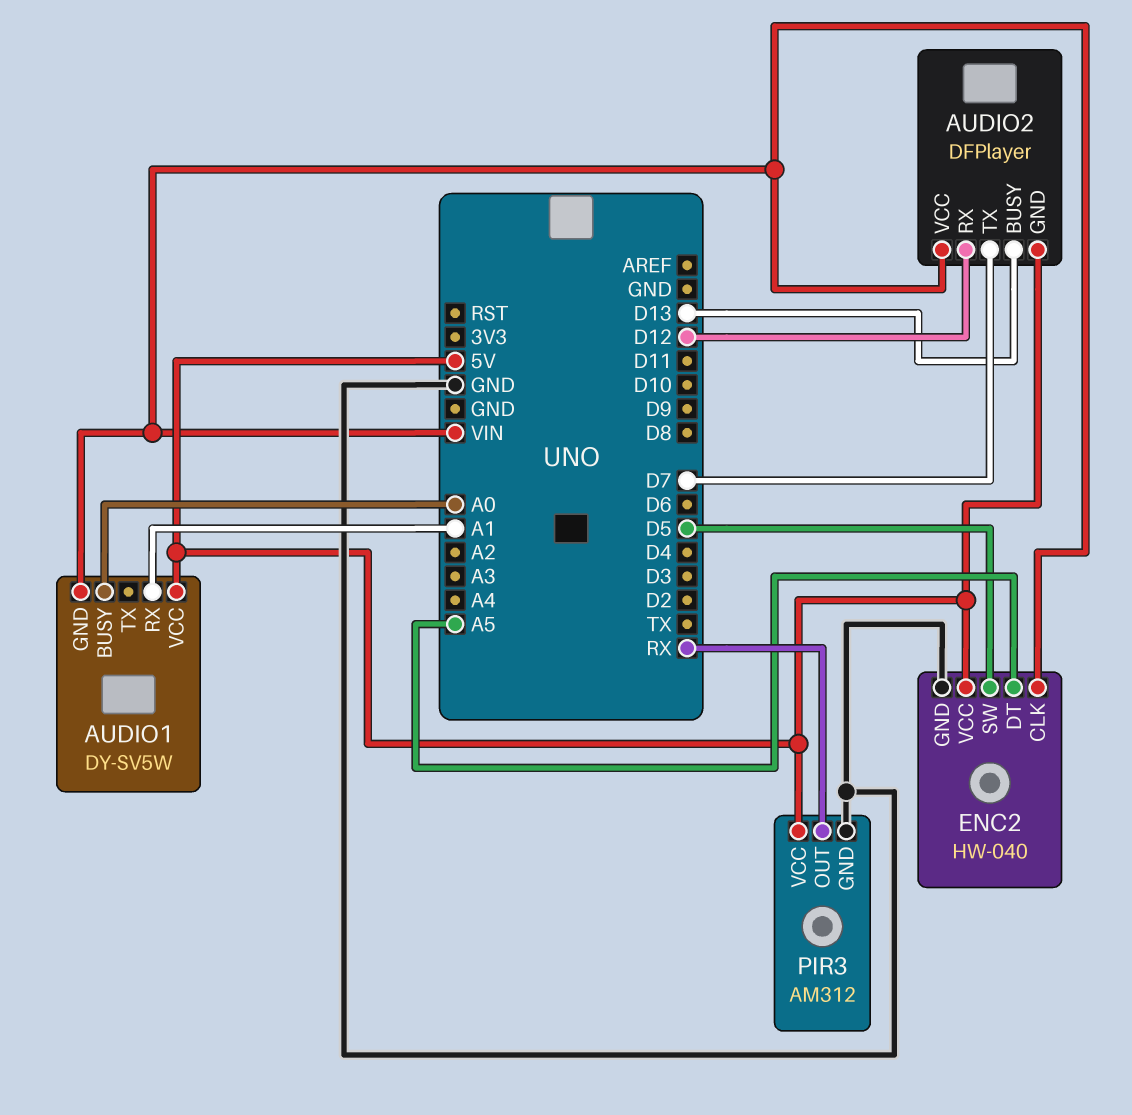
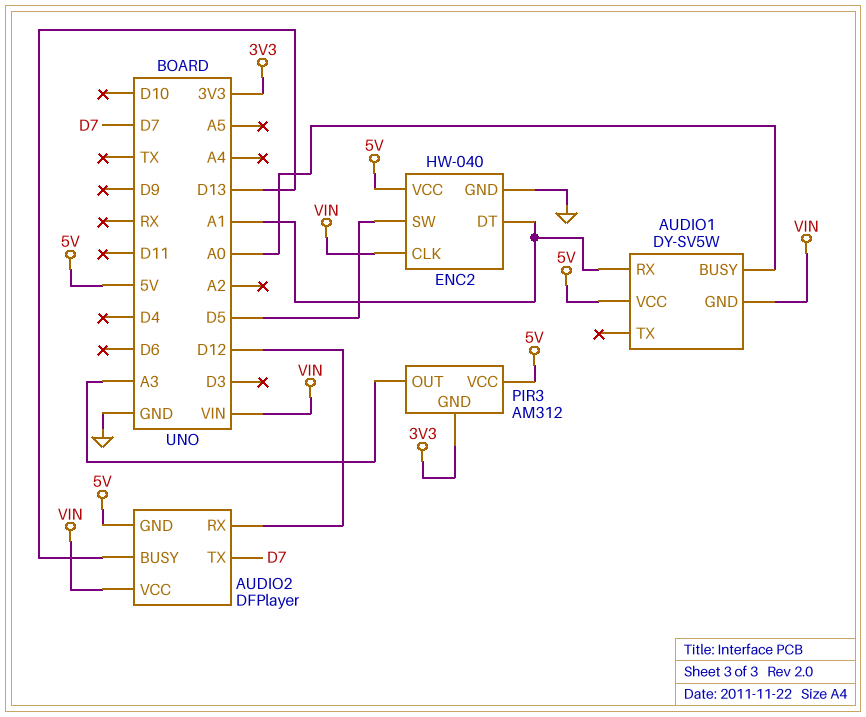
ENC2 pin DT: A5 -> A1
PIR3 pin GND: GND -> 3V3
PIR3 pin OUT: RX -> A3

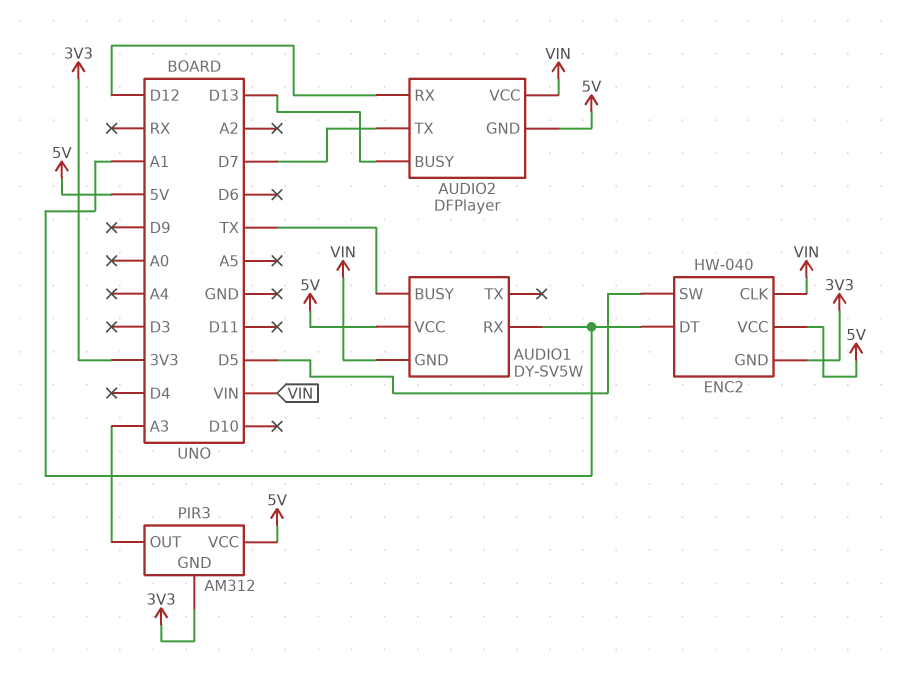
AUDIO1 pin BUSY: A0 -> TX
ENC2 pin GND: GND -> 3V3

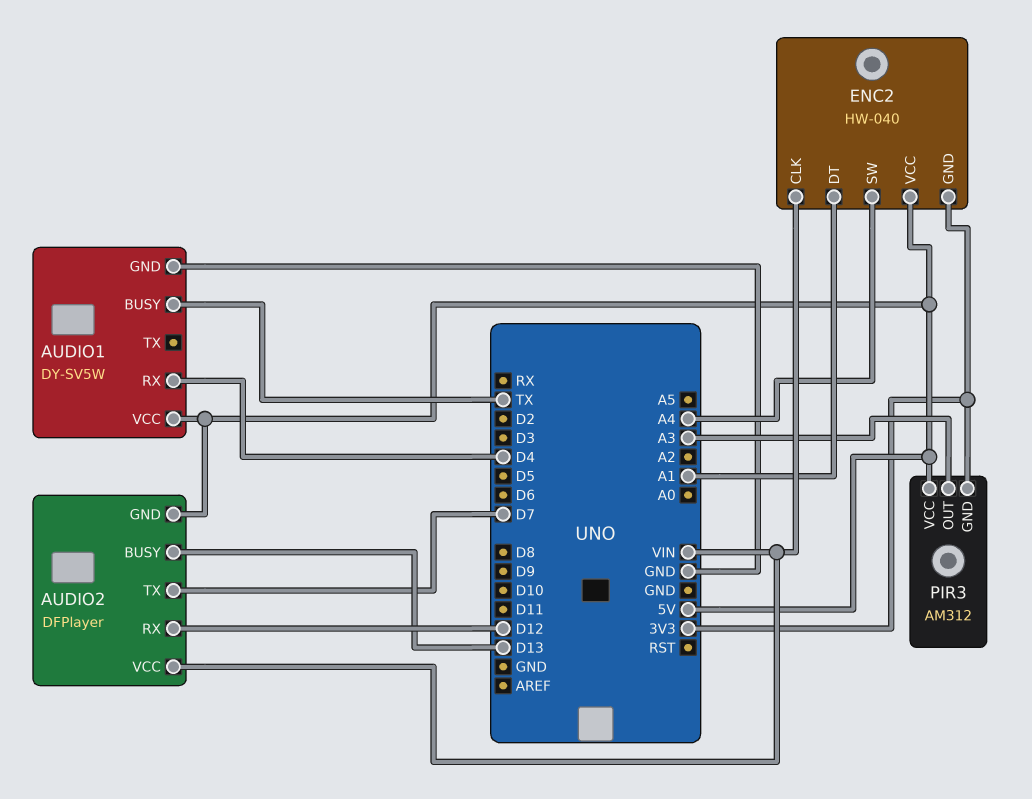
AUDIO1 pin GND: VIN -> GND
AUDIO1 pin RX: A1 -> D4
ENC2 pin SW: D5 -> A4

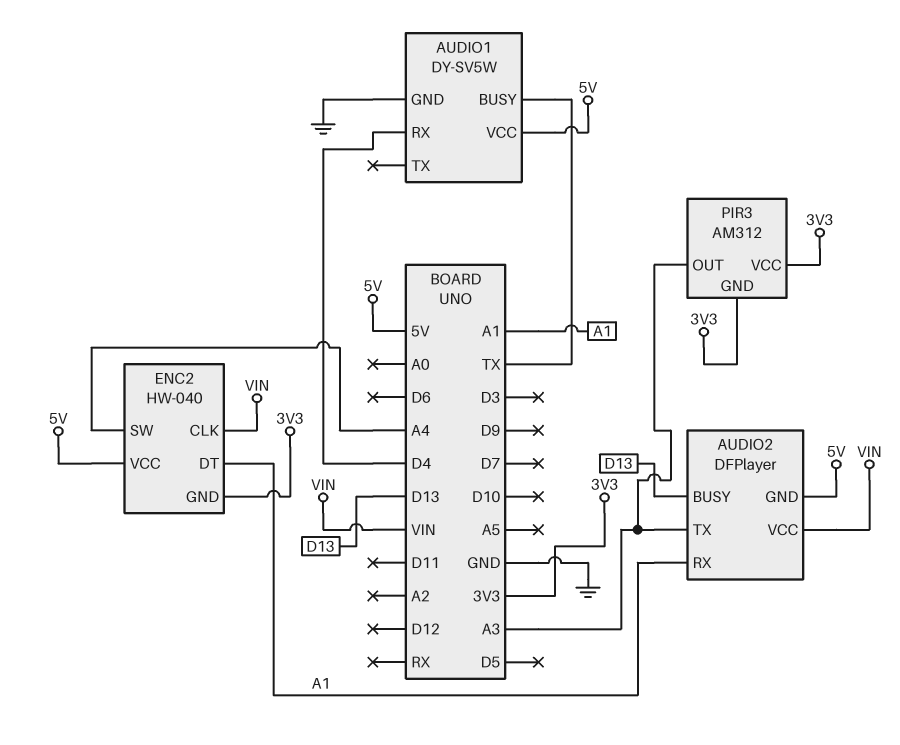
AUDIO2 pin RX: D12 -> A1
AUDIO2 pin TX: D7 -> A3
PIR3 pin VCC: 5V -> 3V3

